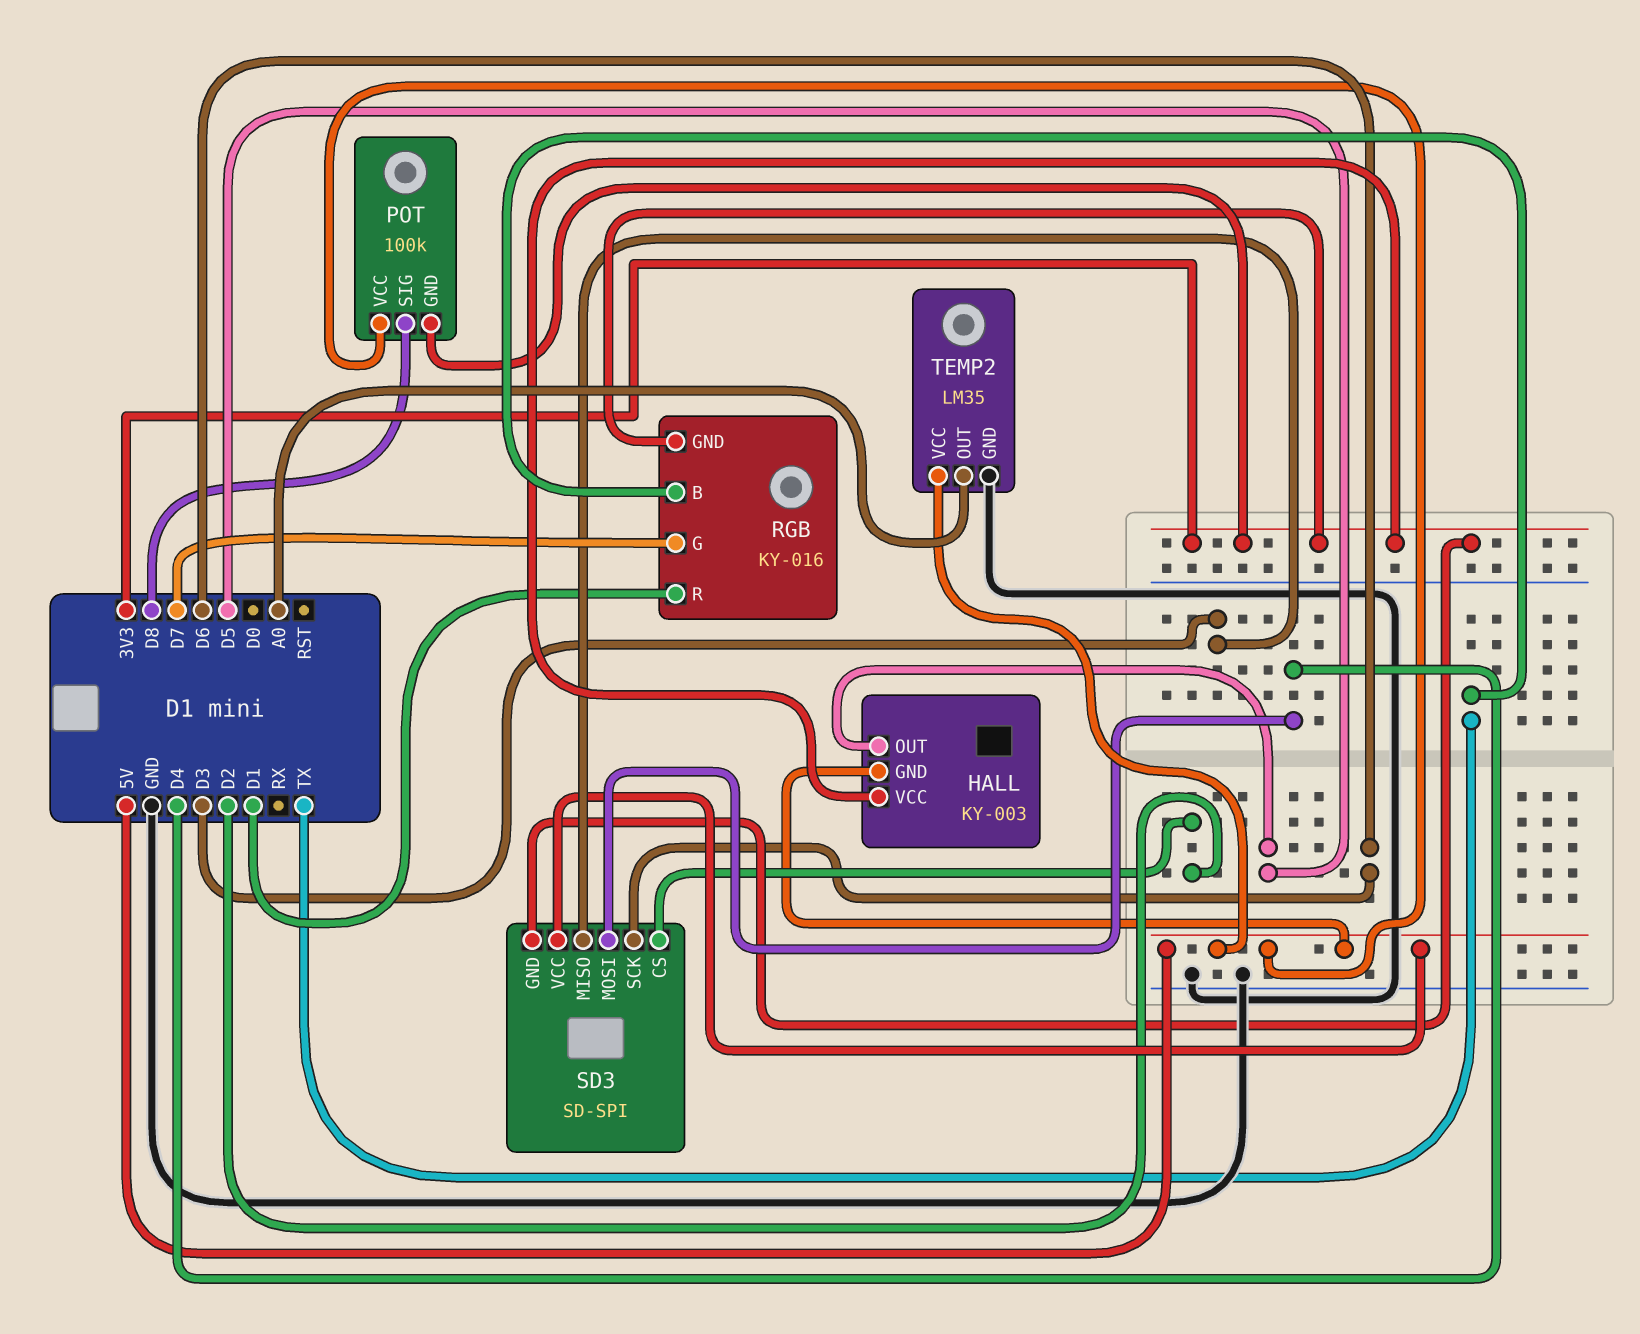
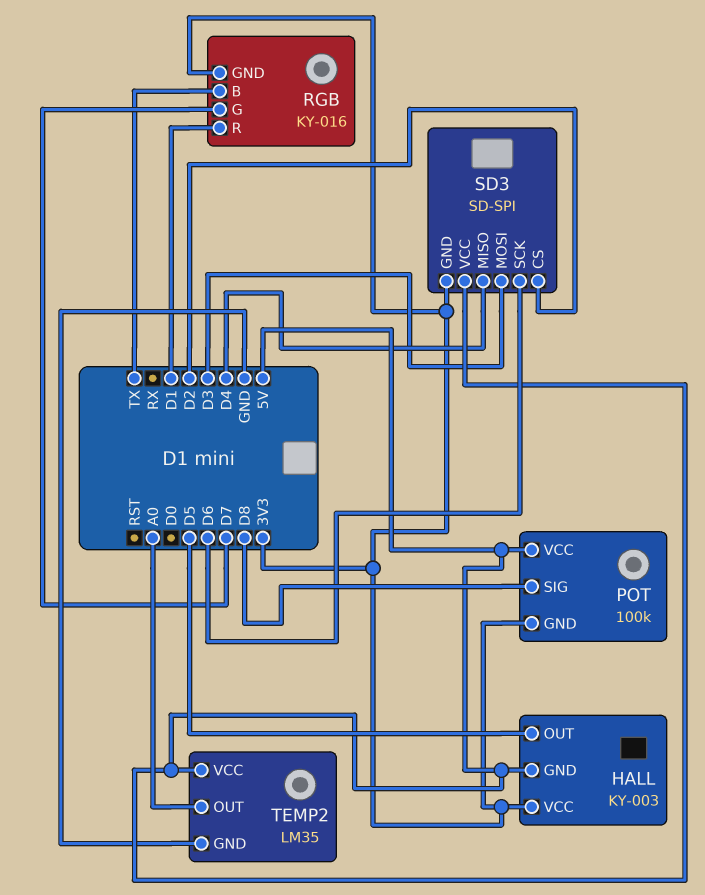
SD3 pin MISO: D3 -> D4
SD3 pin MOSI: D4 -> D3

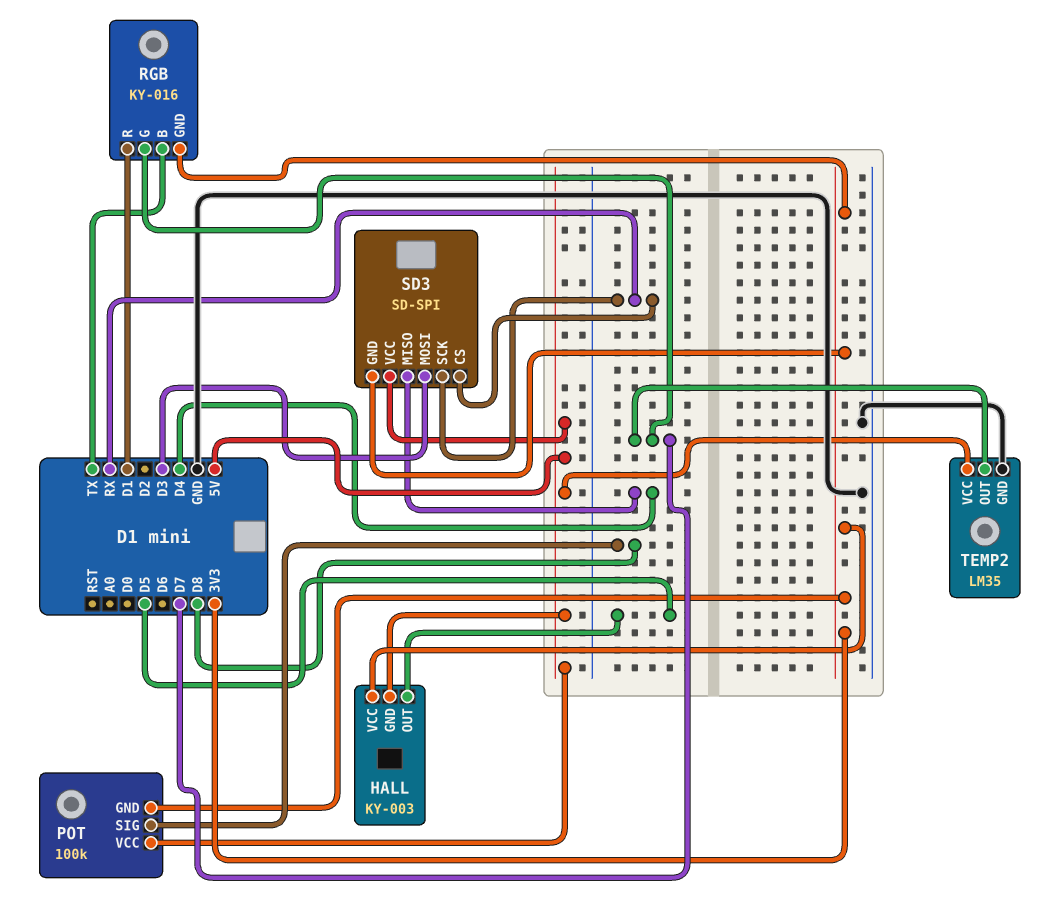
SD3 pin CS: D2 -> RX
SD3 pin SCK: D6 -> RX
TEMP2 pin OUT: A0 -> D7

